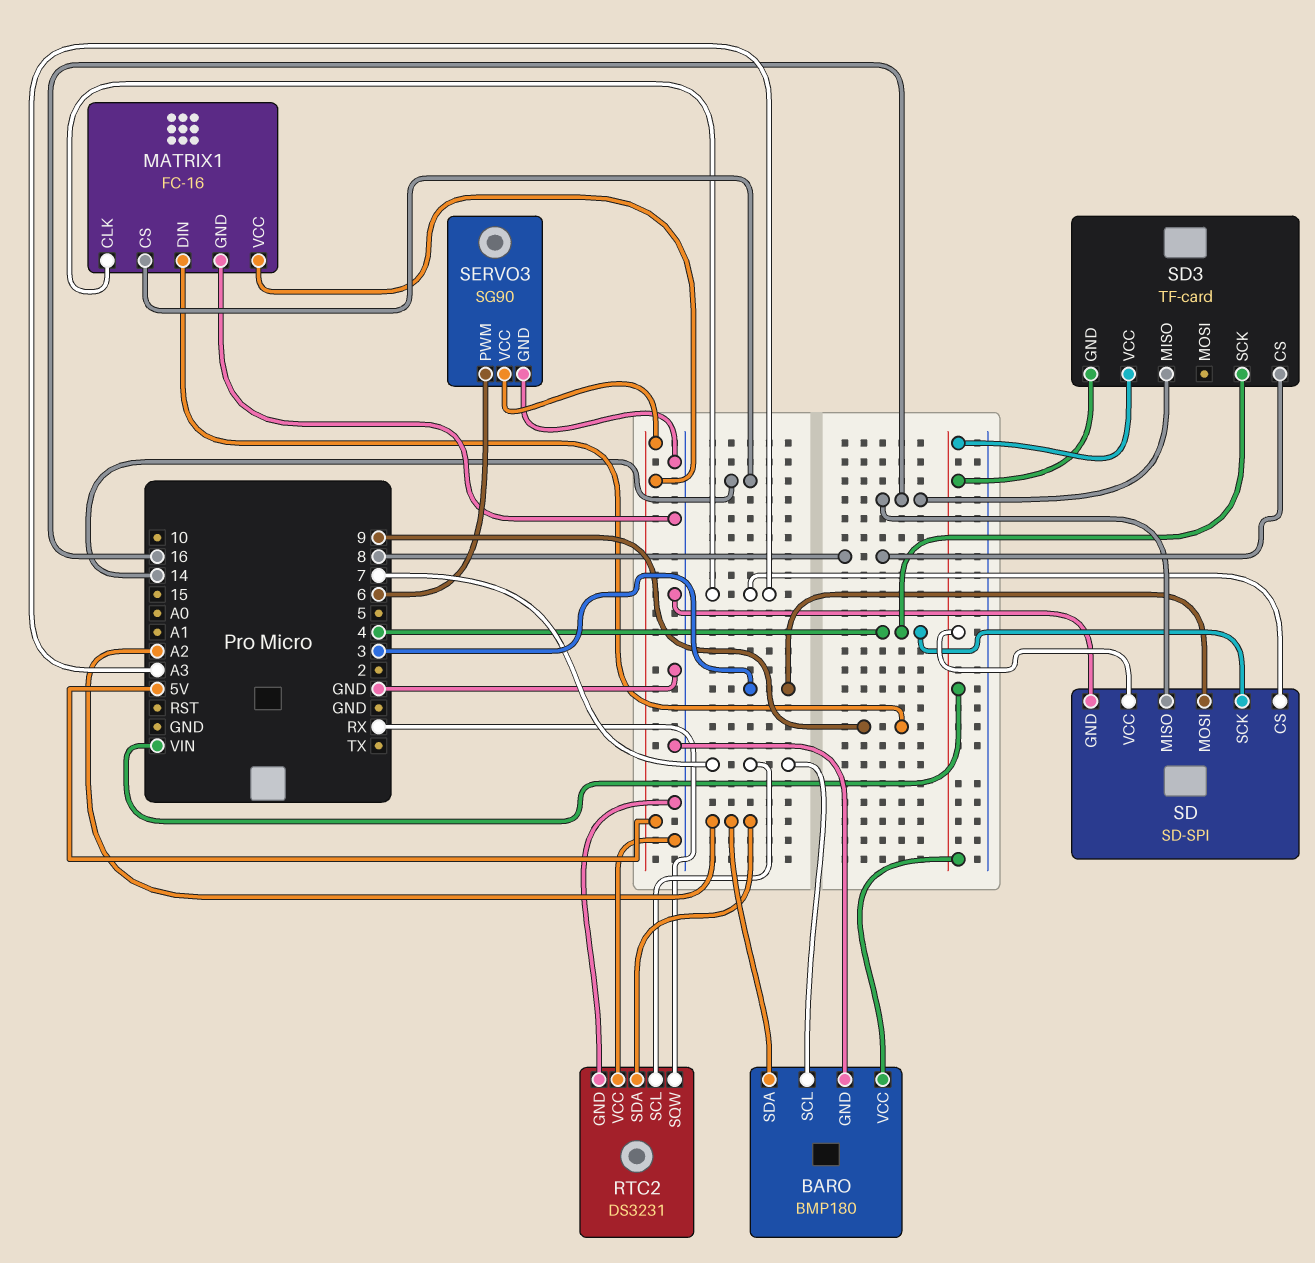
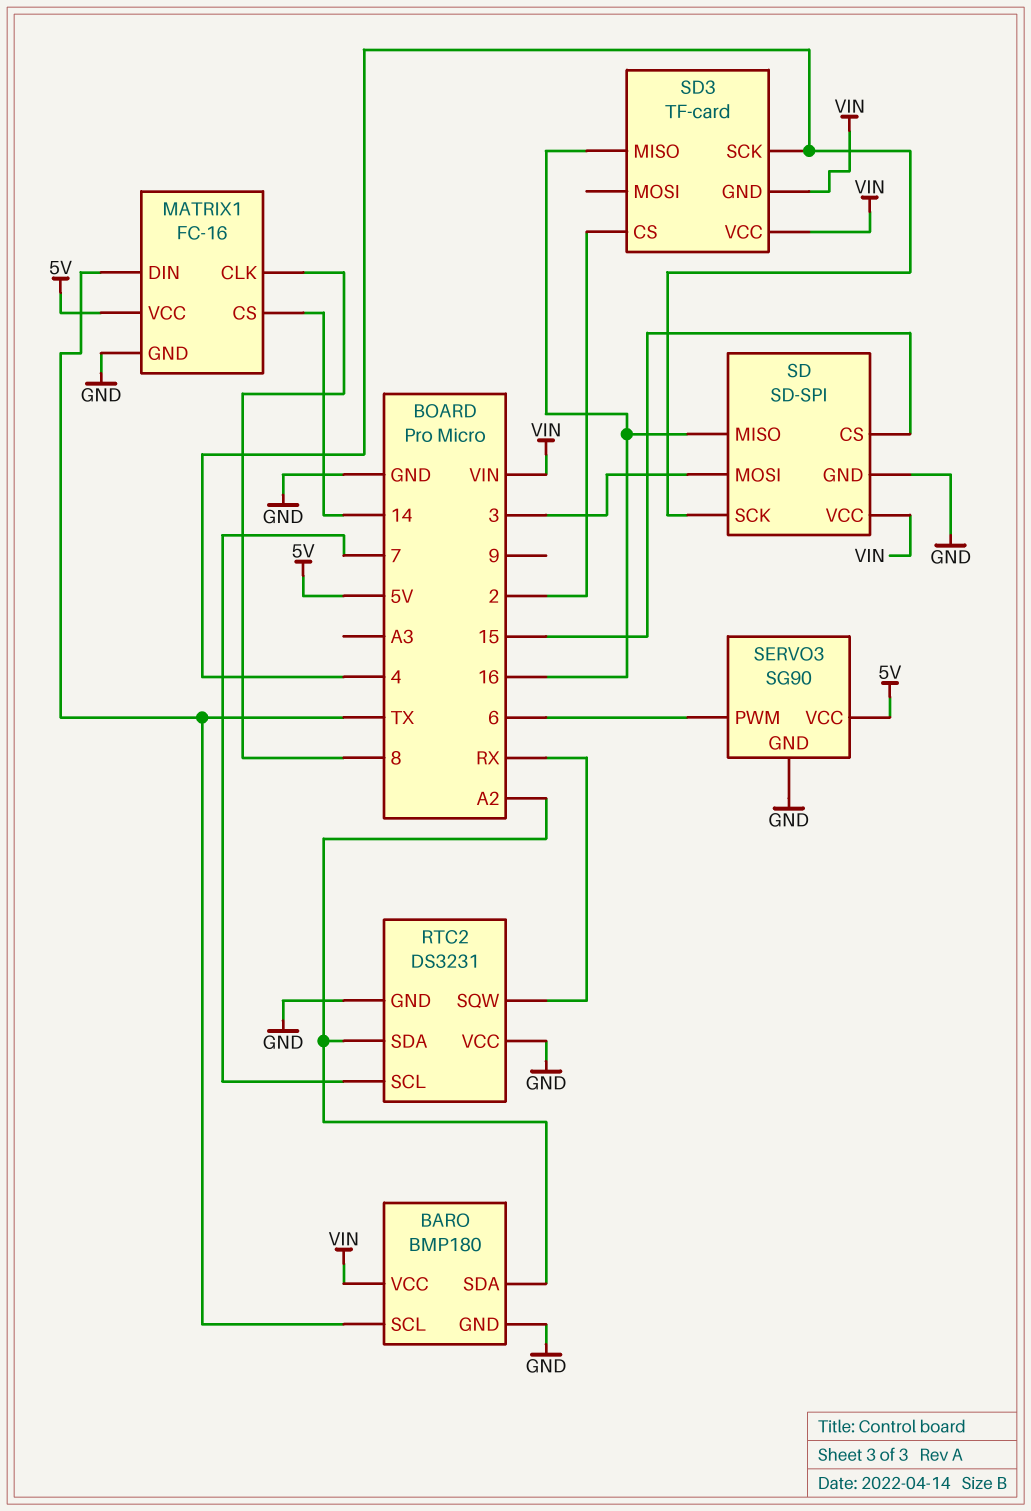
BARO pin SCL: 7 -> TX
MATRIX1 pin CLK: A3 -> 8
MATRIX1 pin DIN: 9 -> TX
SD pin CS: A3 -> 15
SD3 pin CS: 8 -> 2

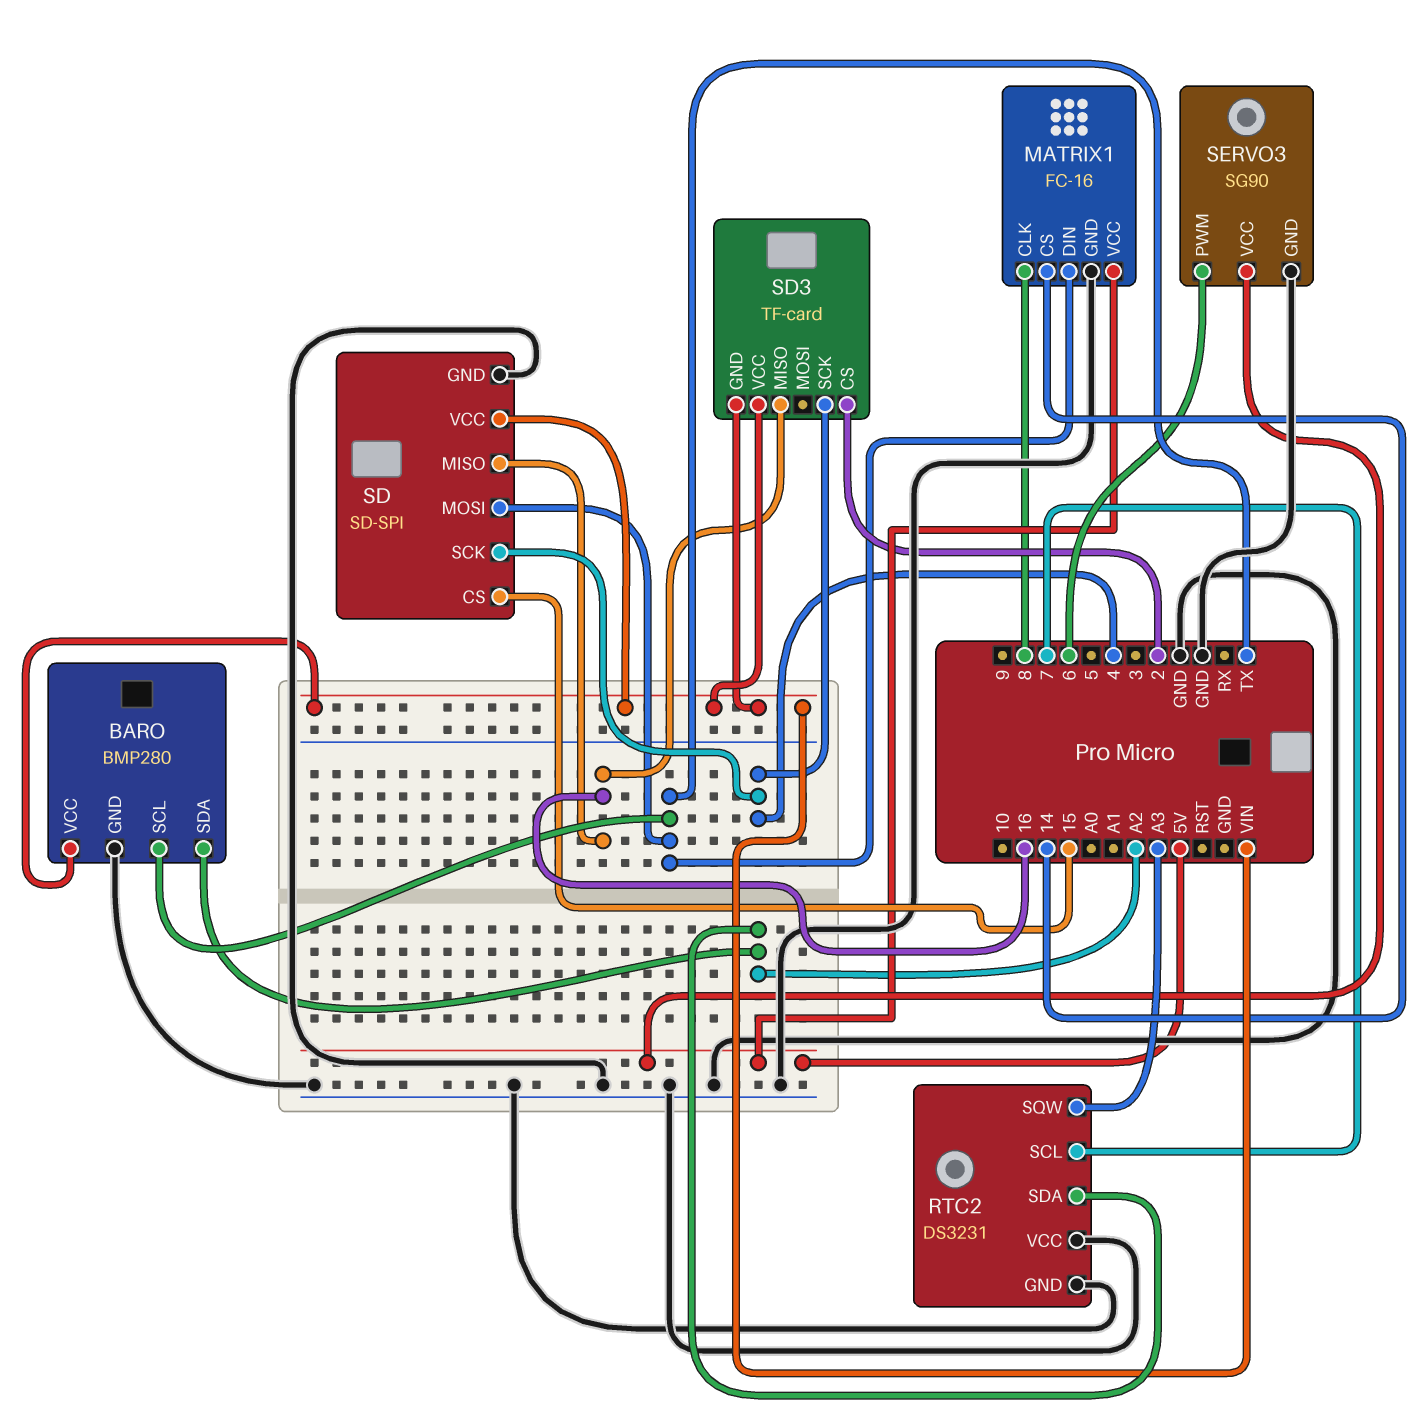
BARO: BMP180 -> BMP280
RTC2 pin SQW: RX -> A3
SD pin MOSI: 3 -> TX

